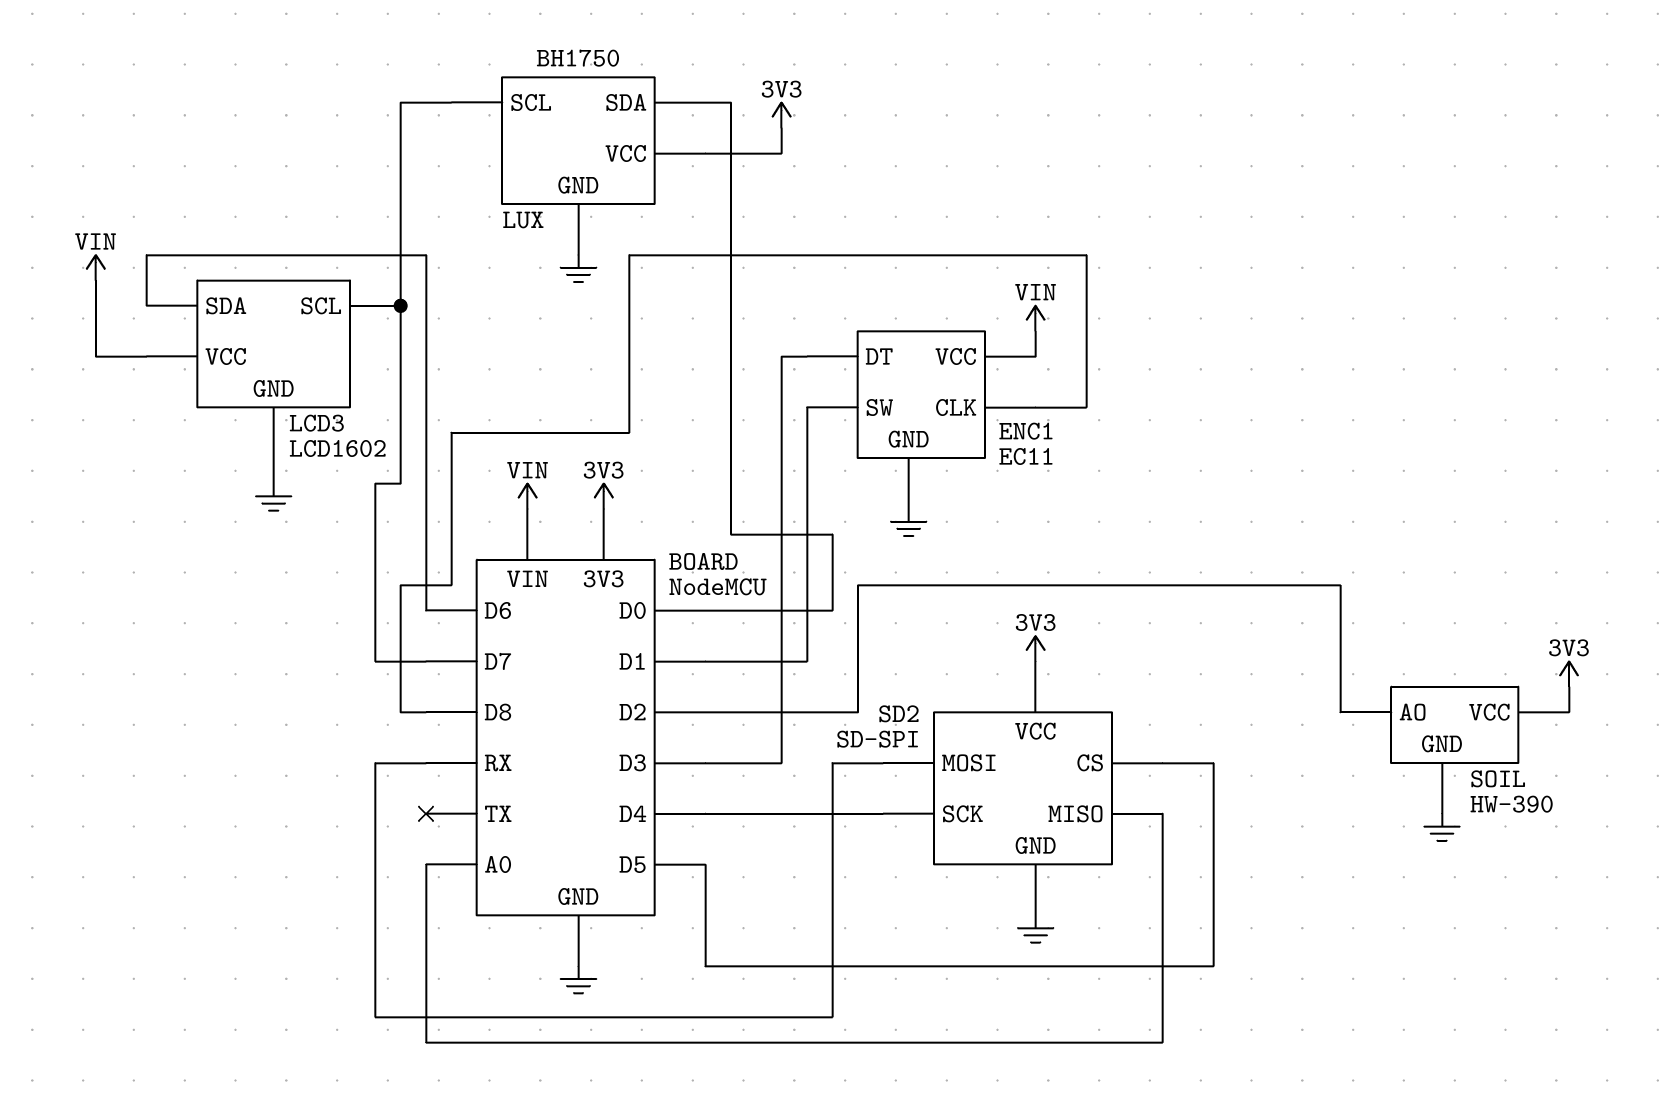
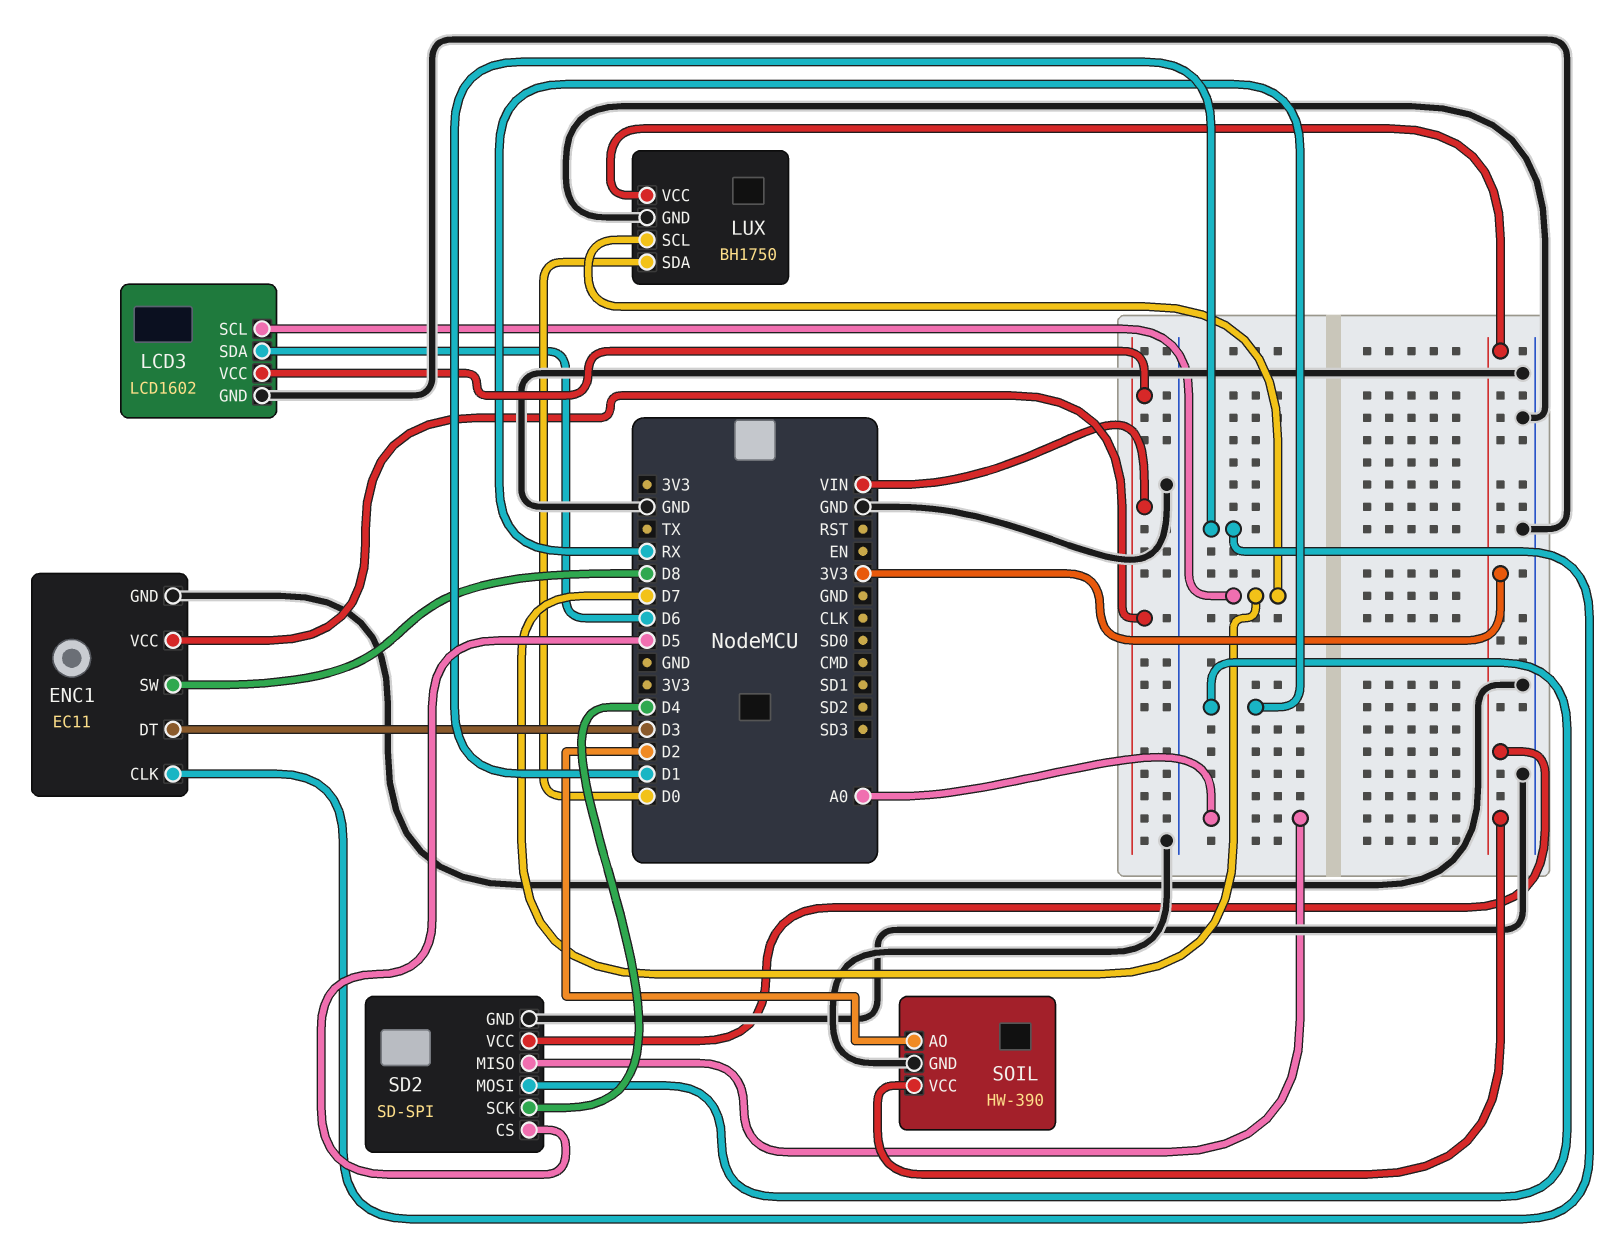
ENC1 pin CLK: D8 -> D1
ENC1 pin SW: D1 -> D8

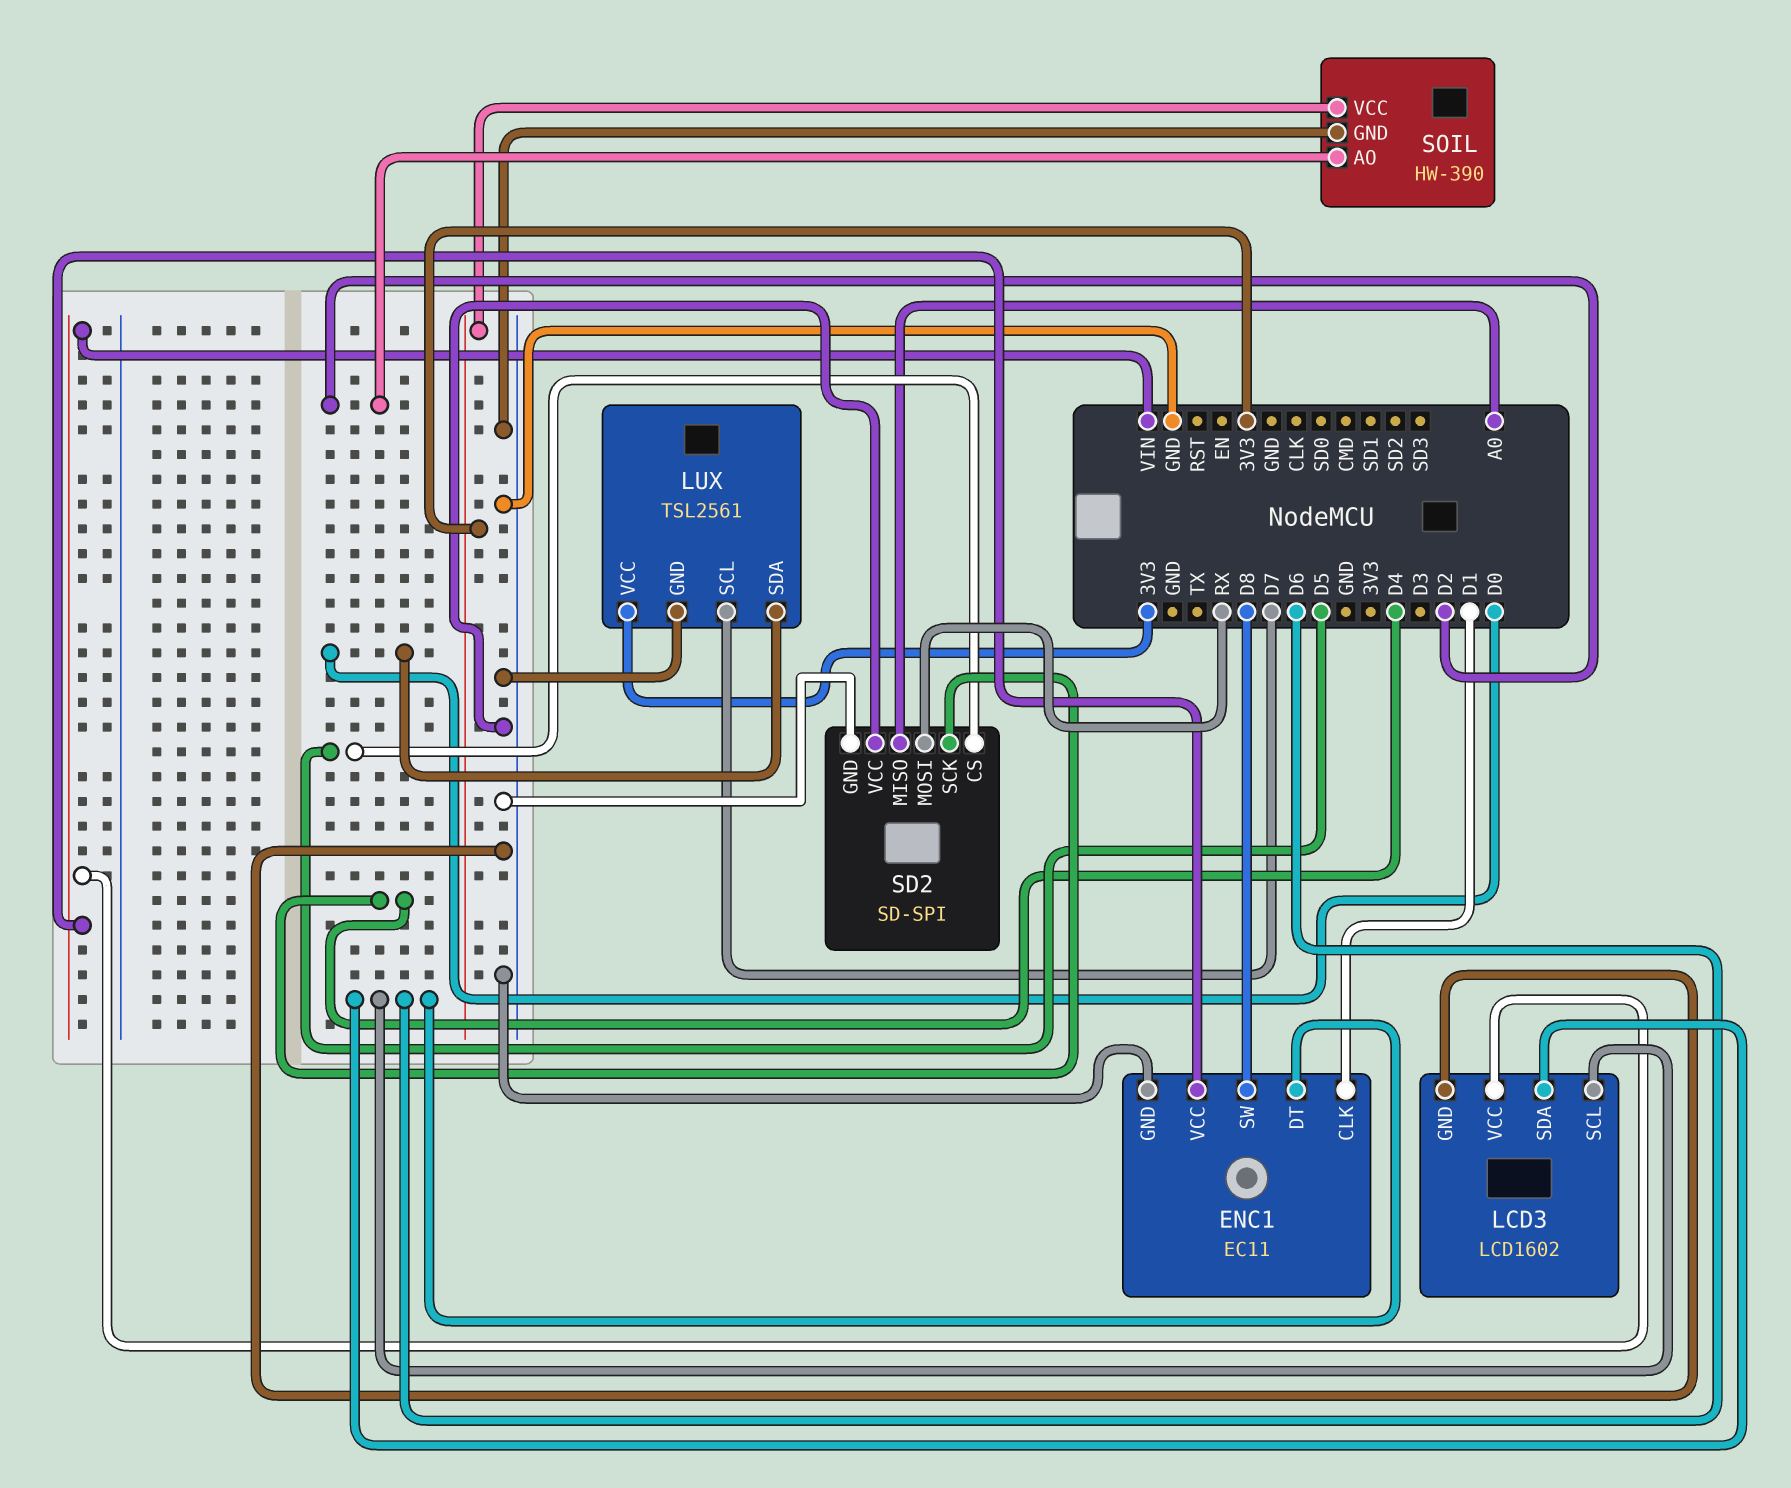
ENC1 pin DT: D3 -> D6
LCD3 pin SCL: D7 -> D6
LUX: BH1750 -> TSL2561
SD2 pin VCC: 3V3 -> GND

